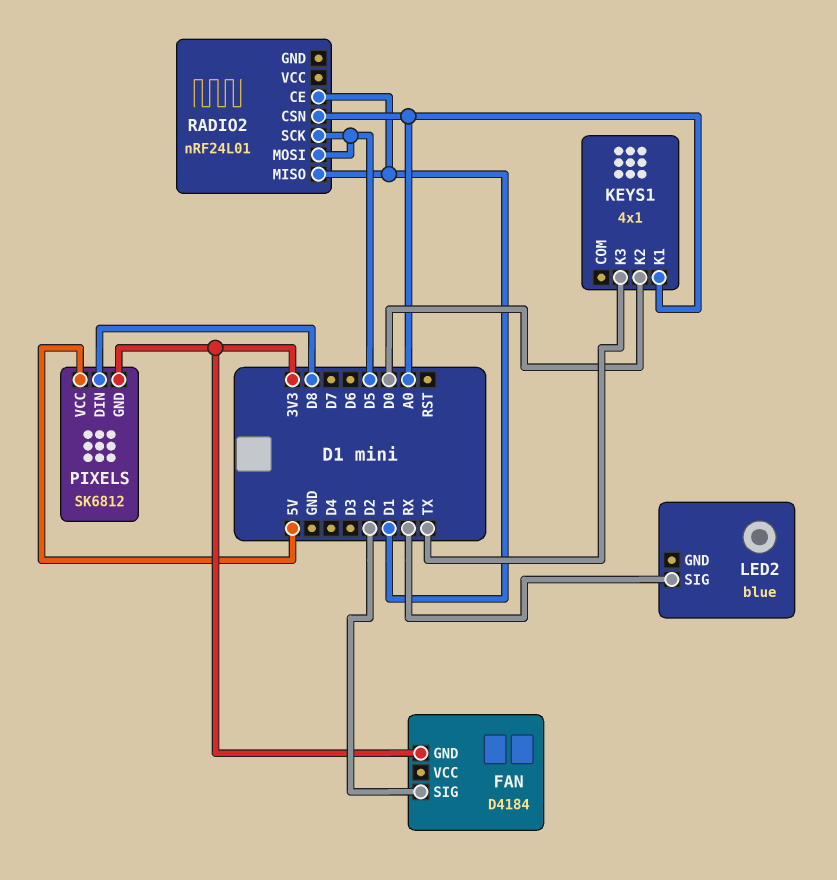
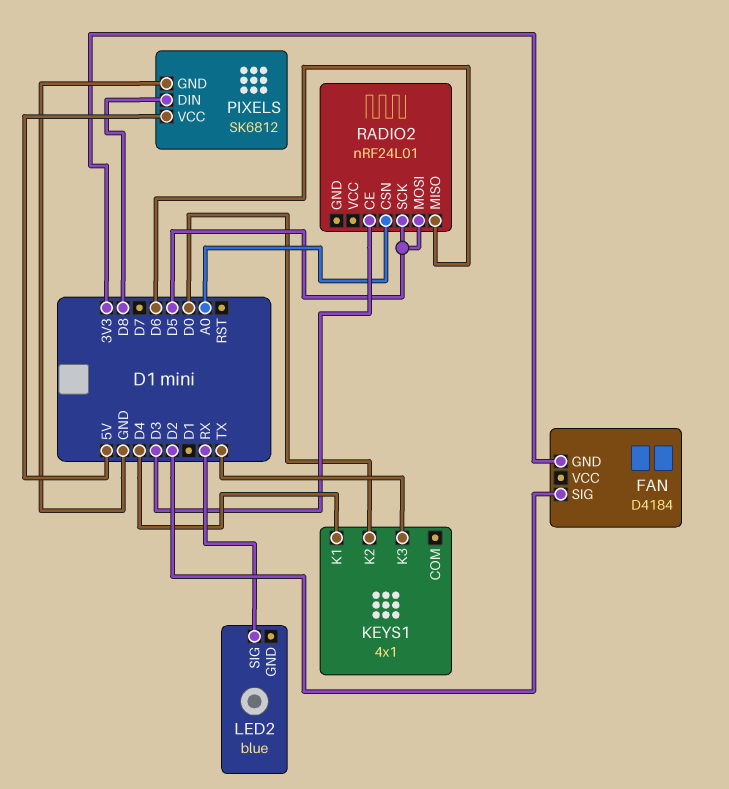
KEYS1 pin K1: A0 -> D4
PIXELS pin GND: 3V3 -> GND
RADIO2 pin CE: D1 -> D3
RADIO2 pin MISO: D1 -> D6

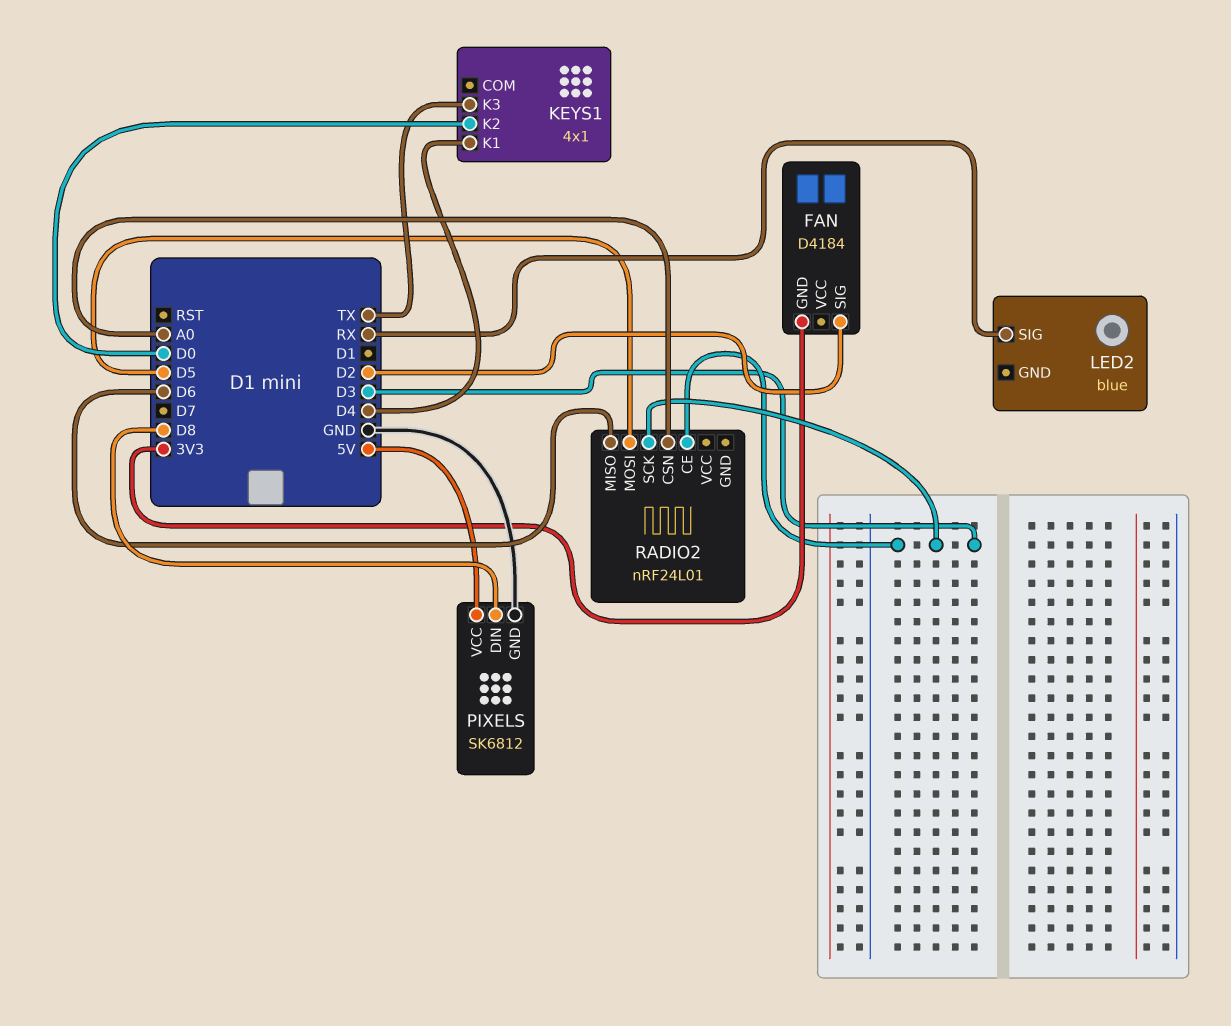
RADIO2 pin SCK: D5 -> D3

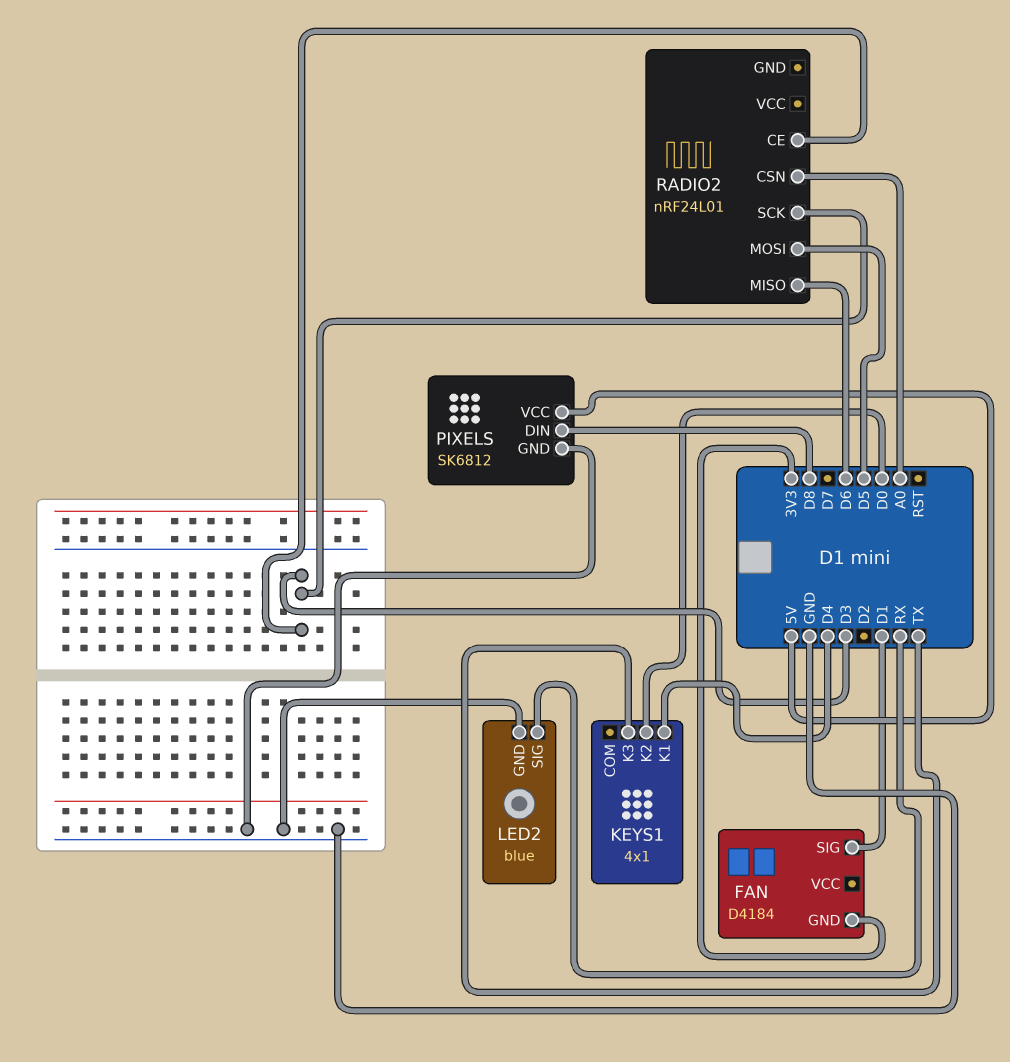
FAN pin SIG: D2 -> D1
LED2 pin GND: none -> GND

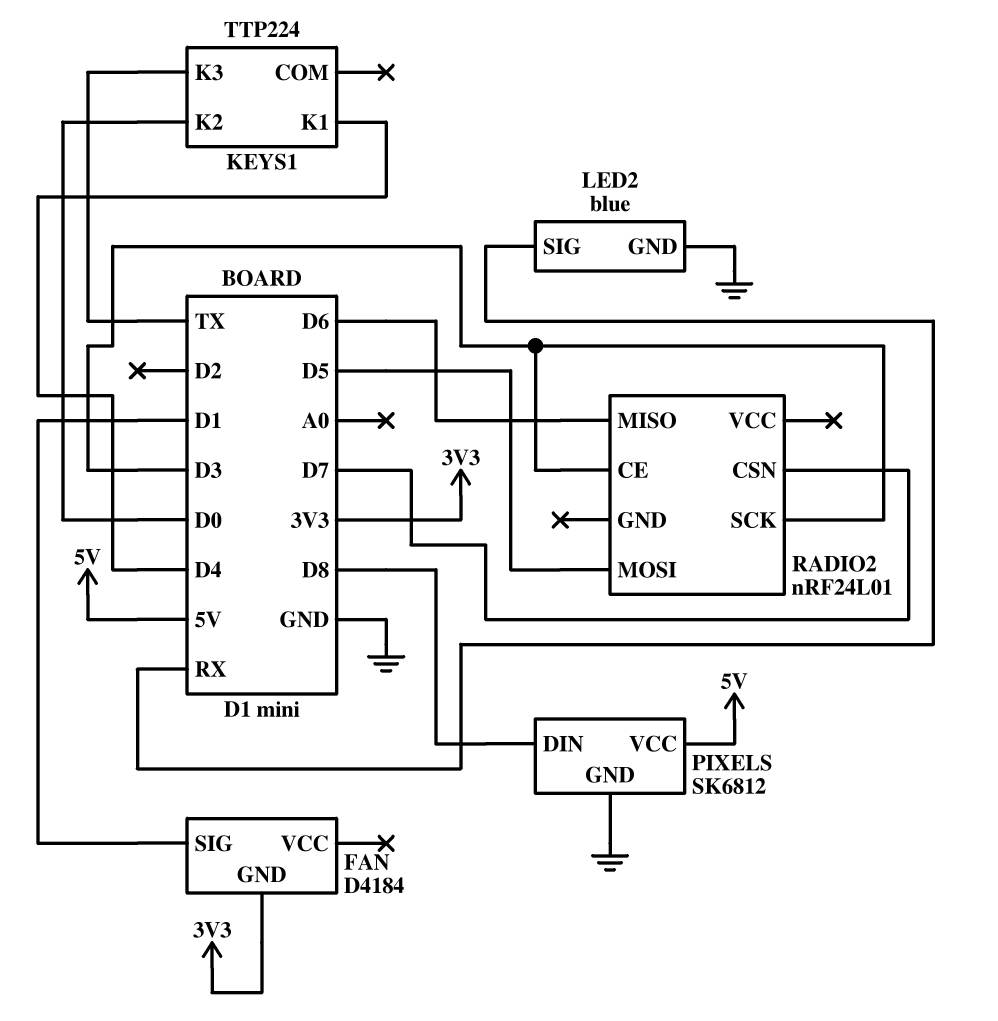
KEYS1: 4x1 -> TTP224
RADIO2 pin CSN: A0 -> D7

